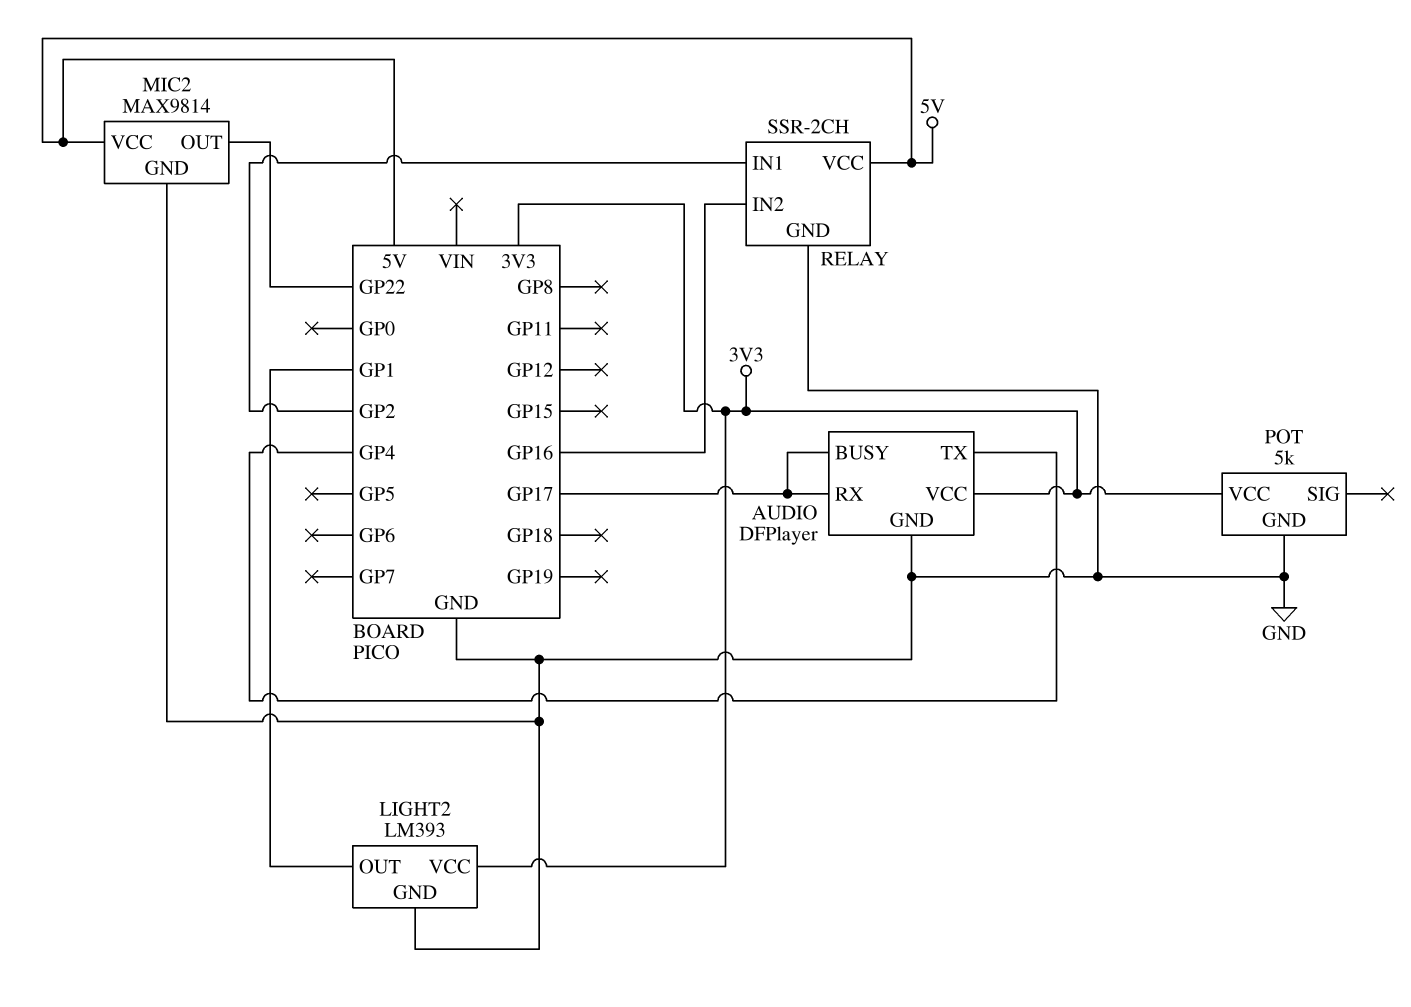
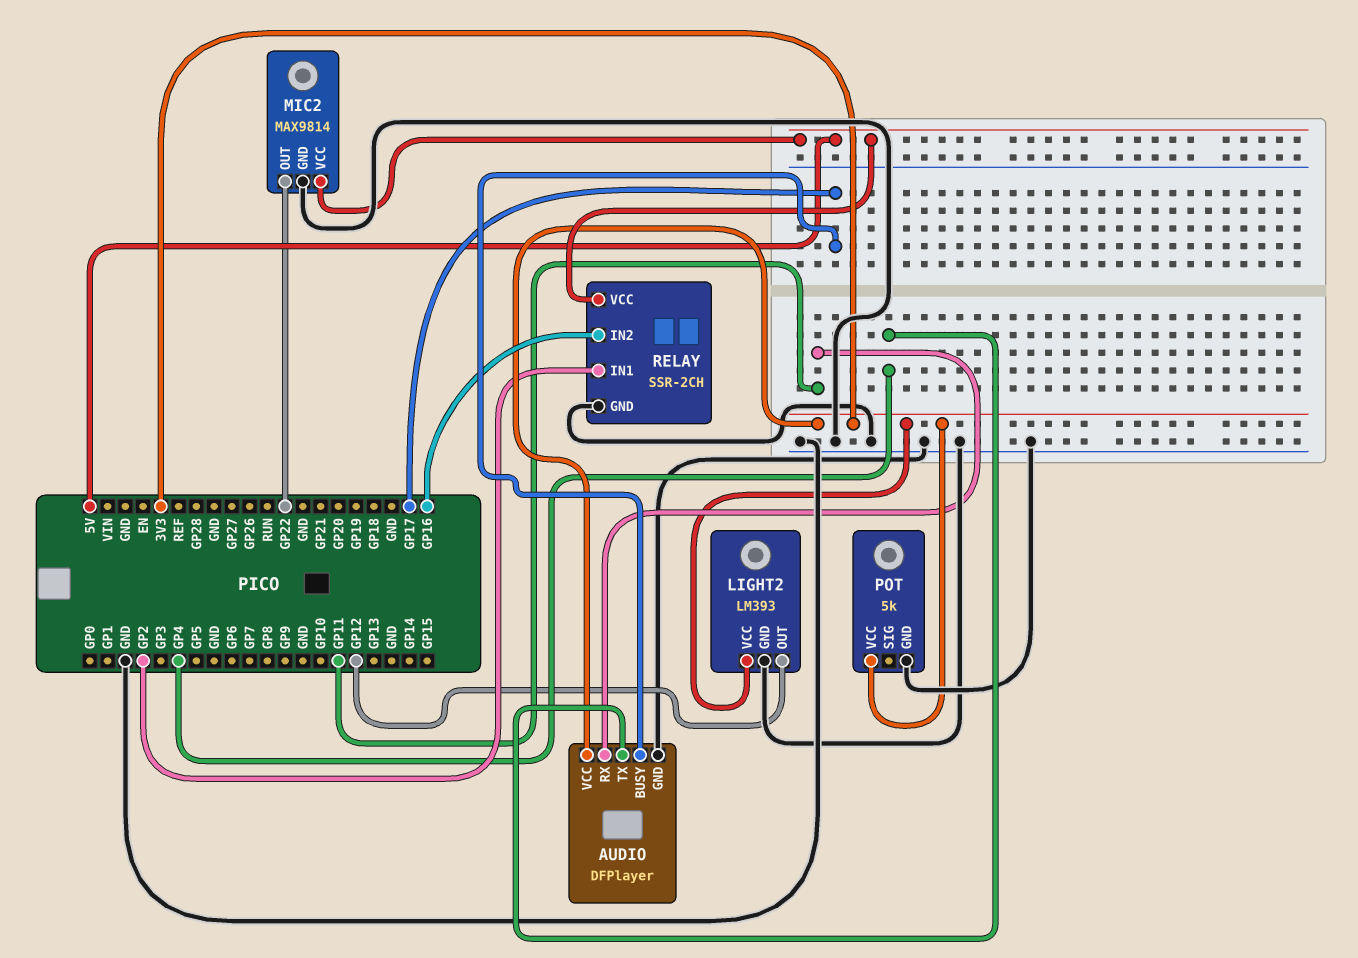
AUDIO pin RX: GP17 -> GP11
LIGHT2 pin OUT: GP1 -> GP12

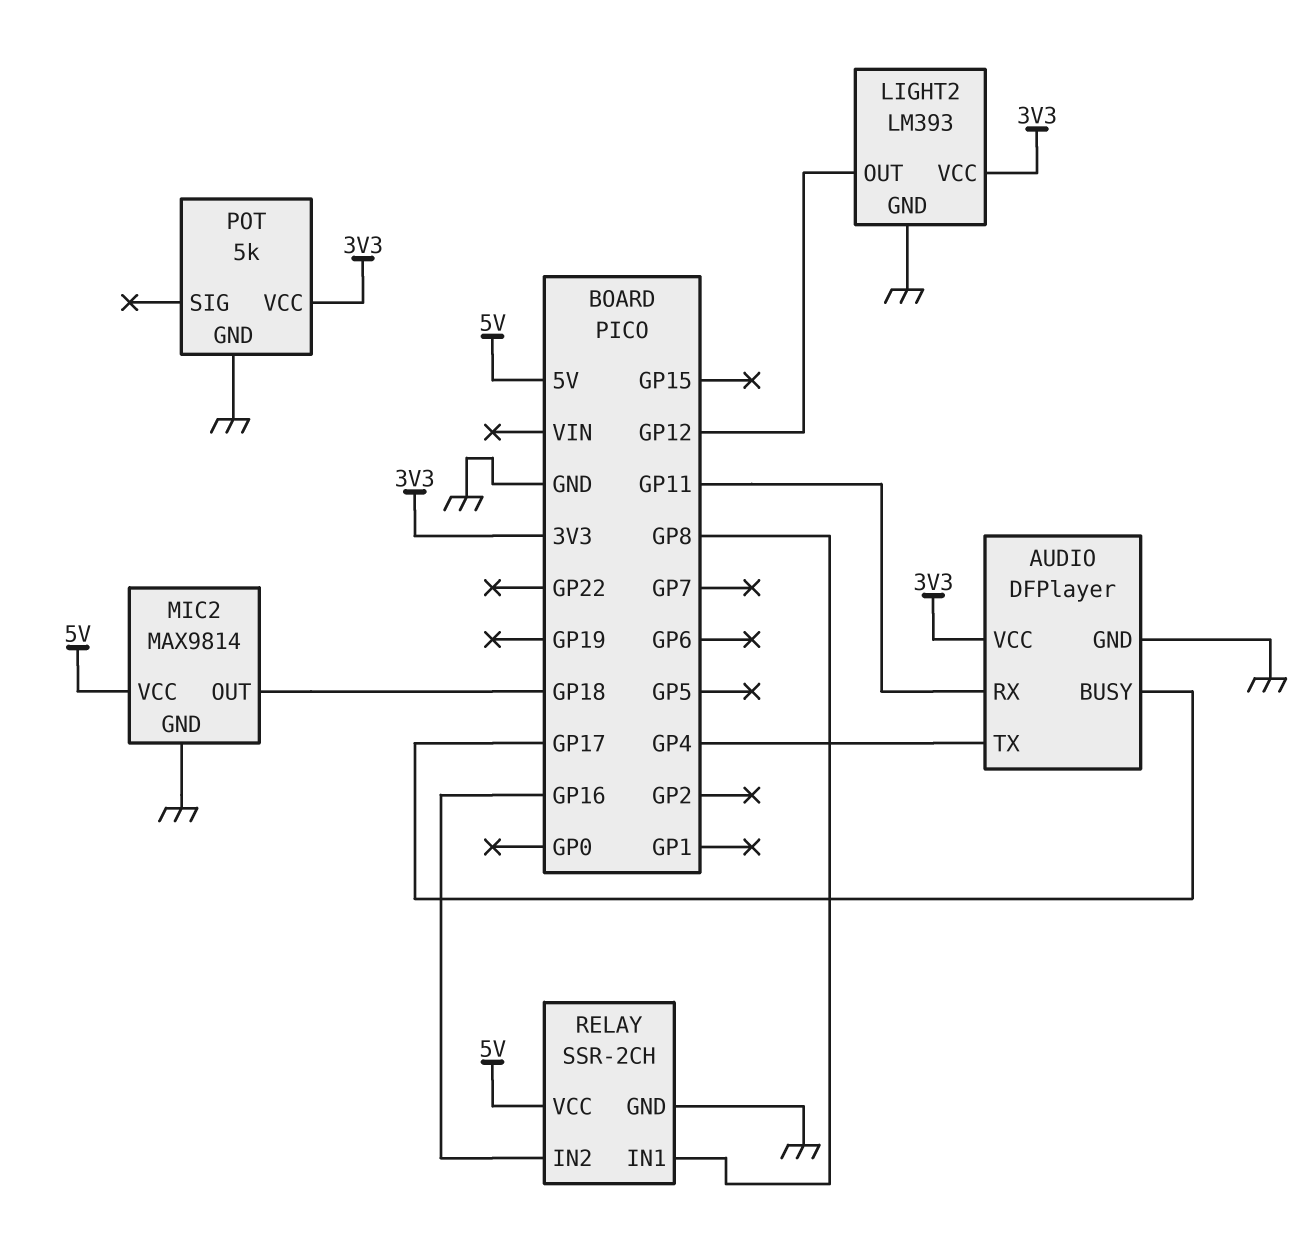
MIC2 pin OUT: GP22 -> GP18
RELAY pin IN1: GP2 -> GP8

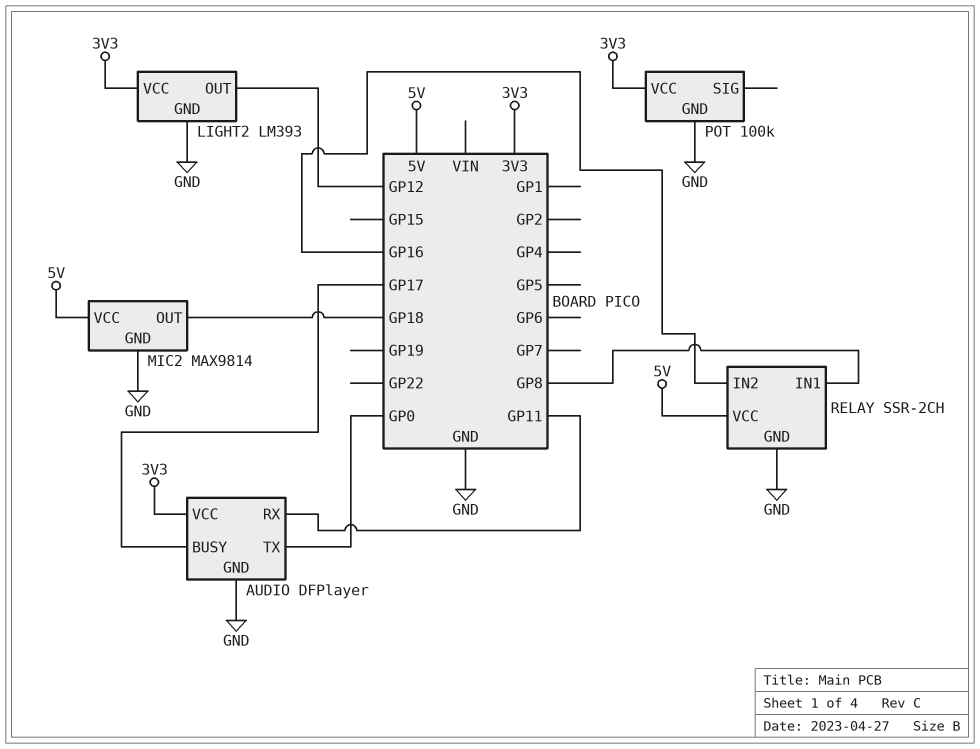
AUDIO pin TX: GP4 -> GP0
POT: 5k -> 100k

